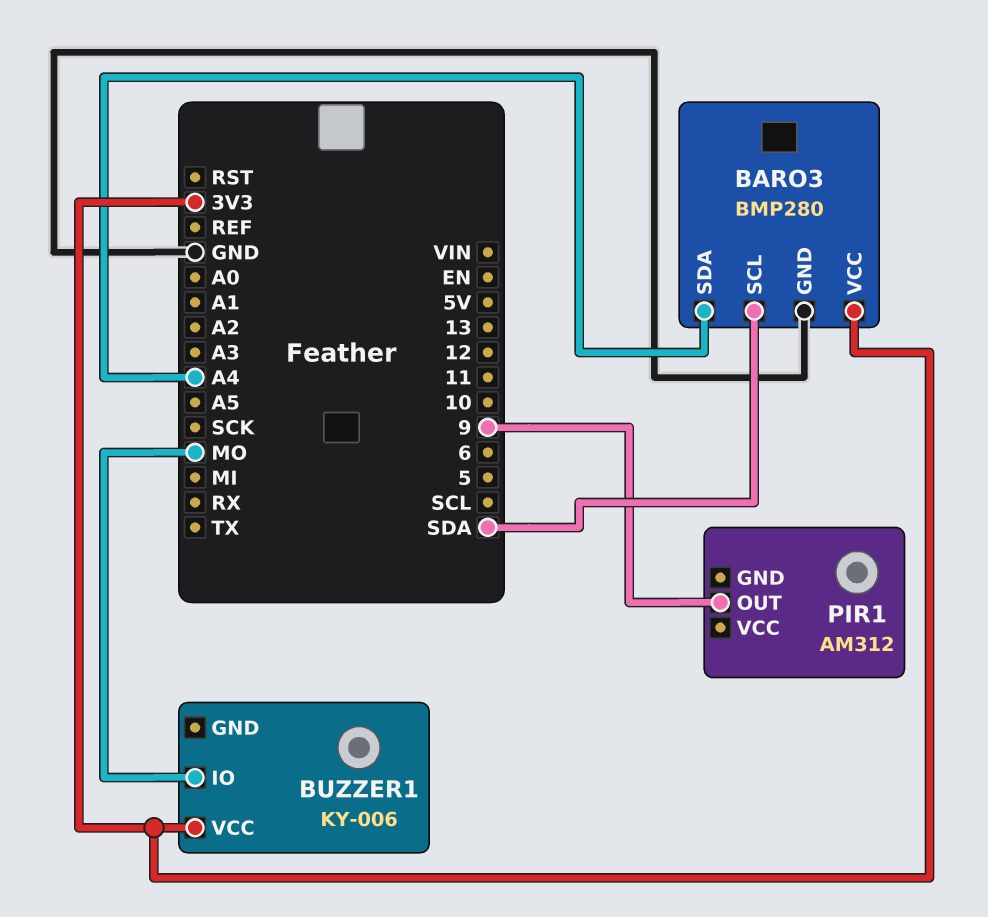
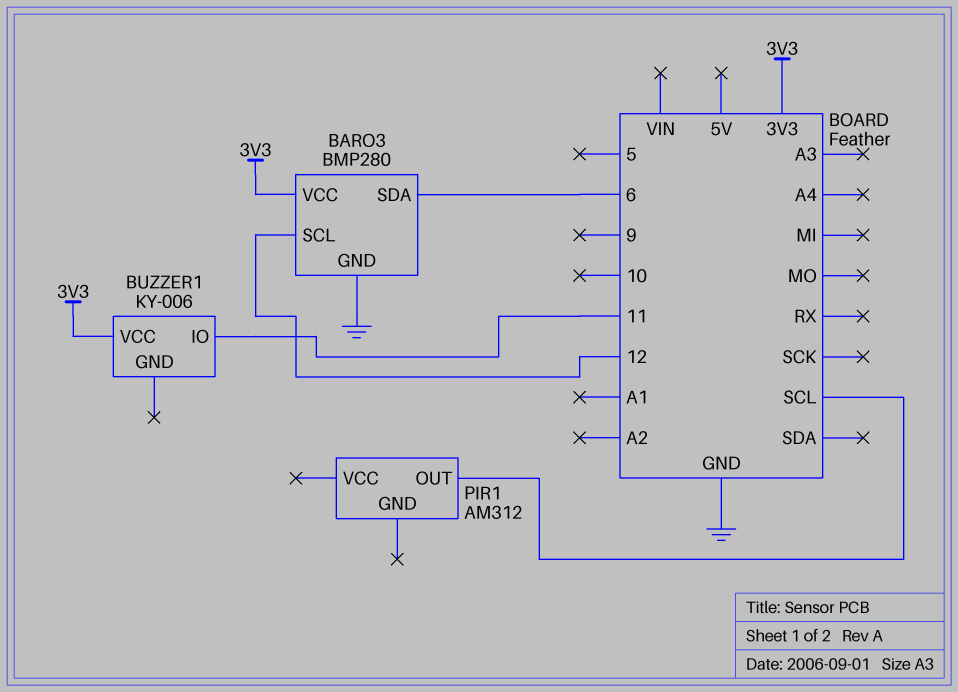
BARO3 pin SCL: SDA -> 12
BARO3 pin SDA: A4 -> 6
BUZZER1 pin IO: MO -> 11
PIR1 pin OUT: 9 -> SCL

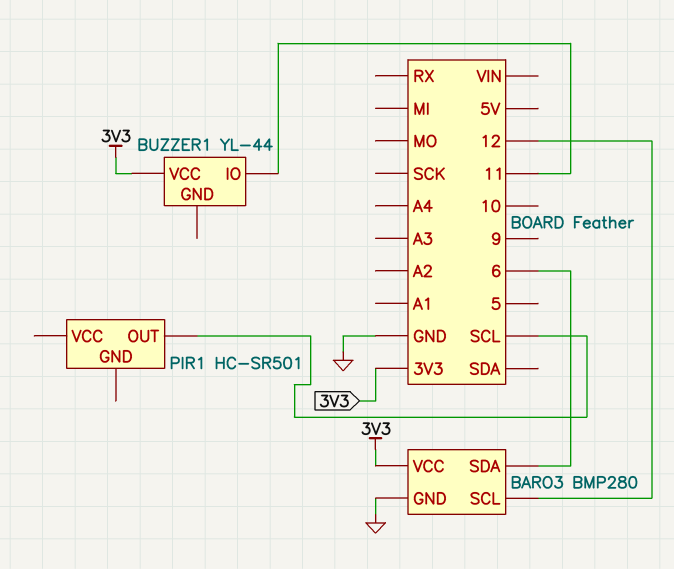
BUZZER1: KY-006 -> YL-44
PIR1: AM312 -> HC-SR501

